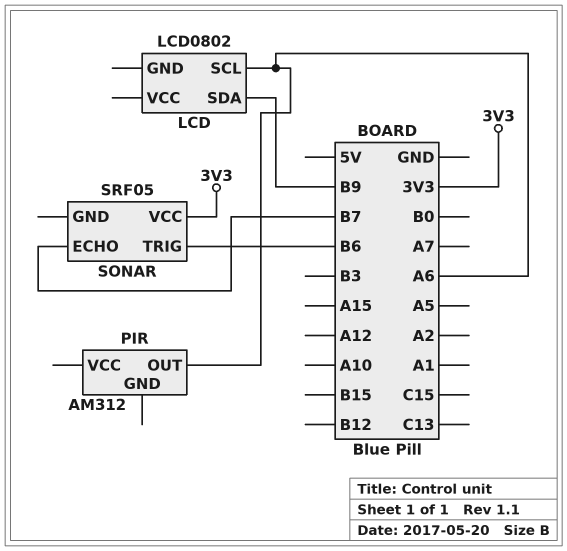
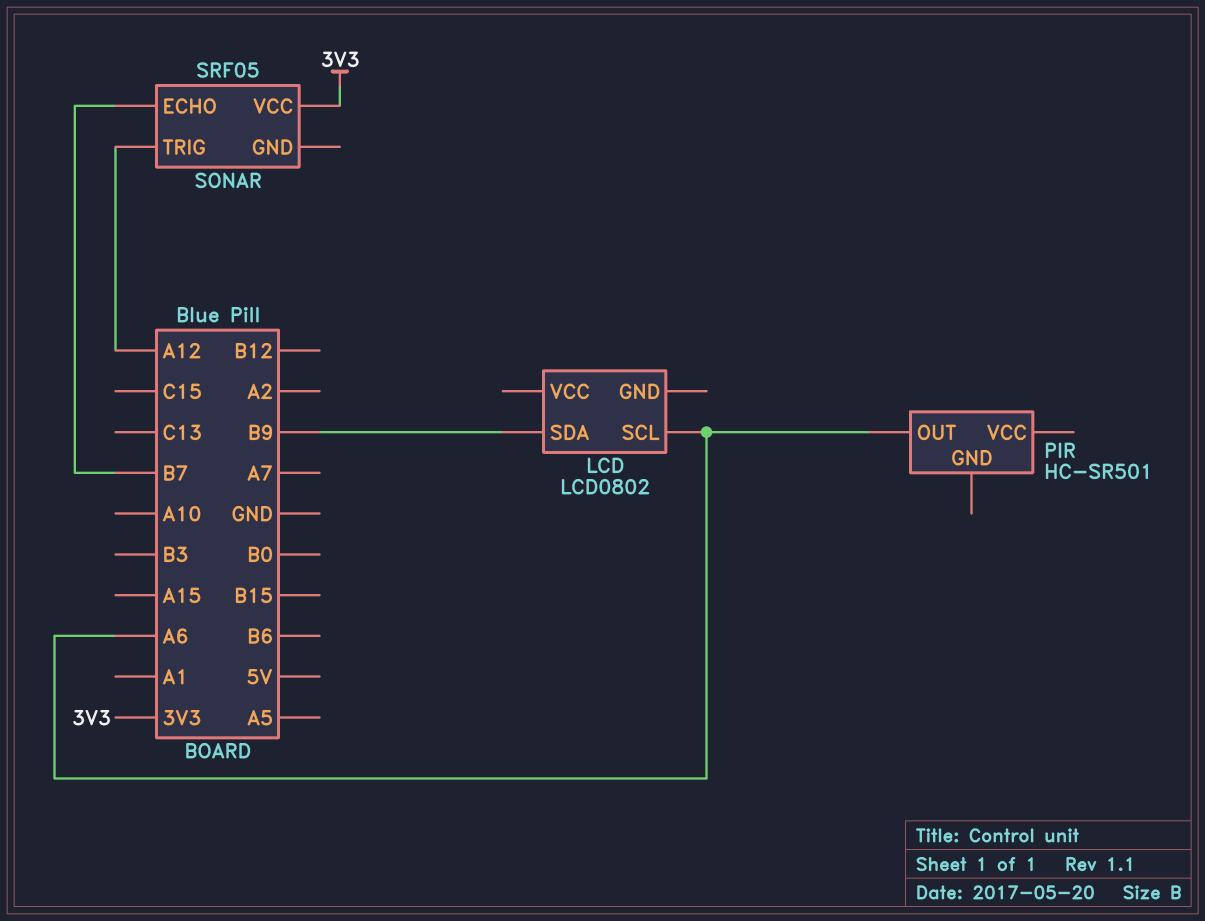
PIR: AM312 -> HC-SR501
SONAR pin TRIG: B6 -> A12

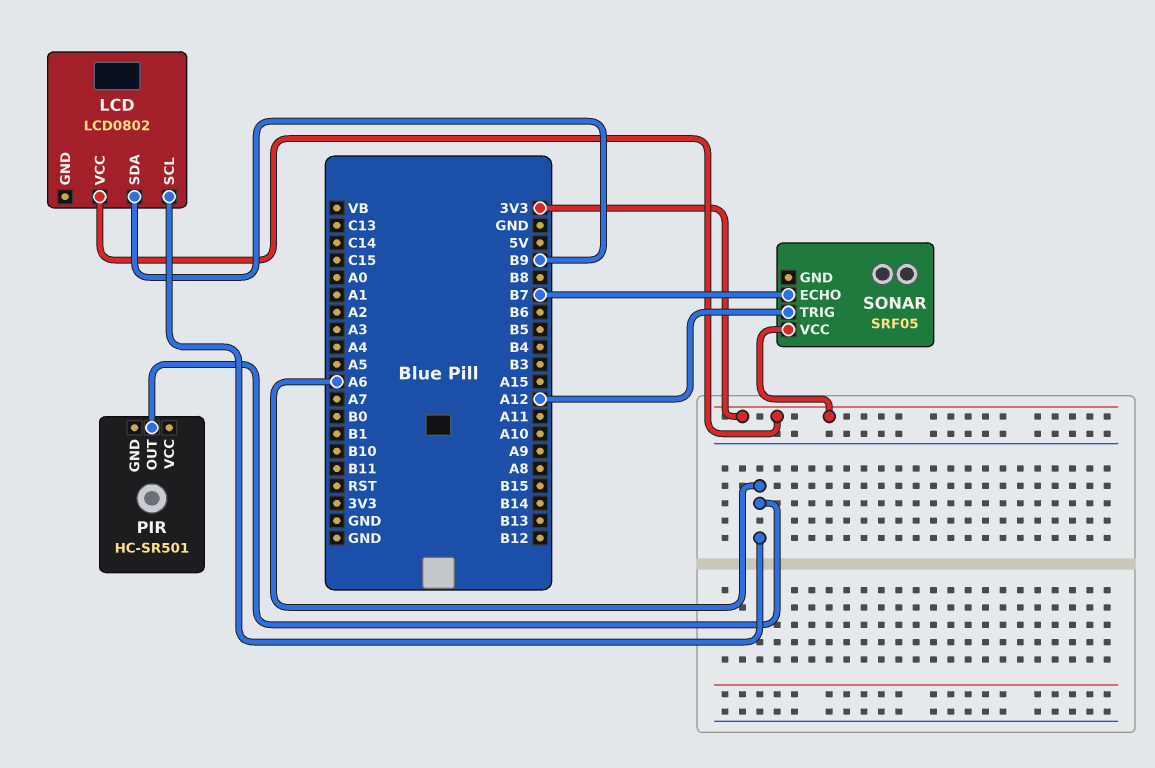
LCD pin VCC: none -> 3V3

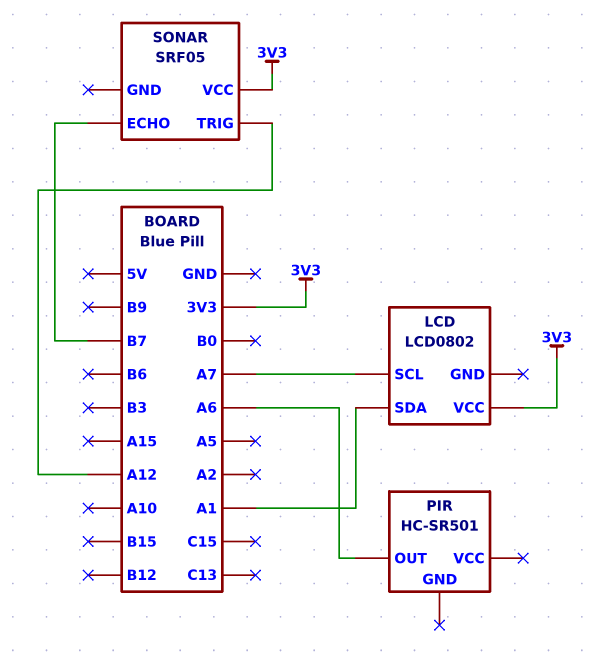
LCD pin SCL: A6 -> A7
LCD pin SDA: B9 -> A1

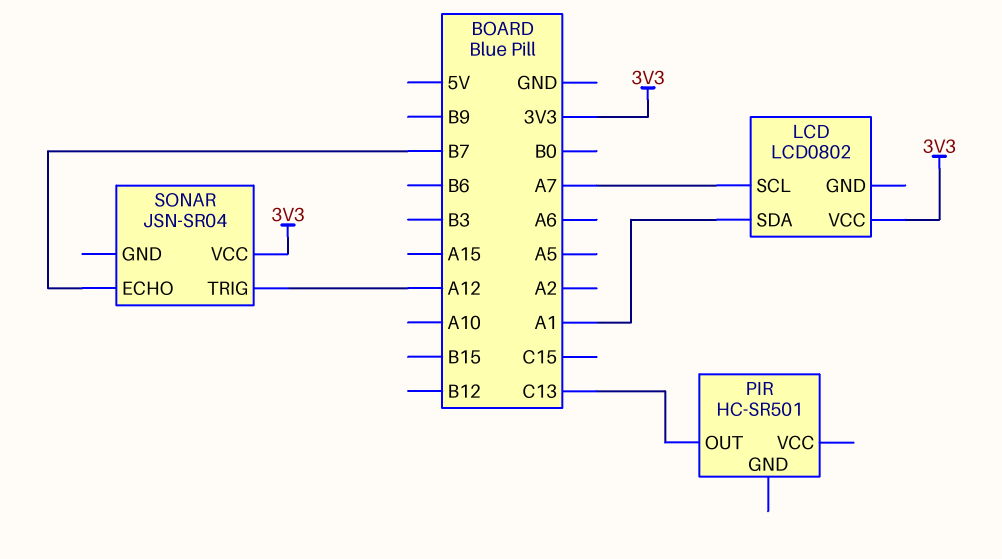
PIR pin OUT: A6 -> C13
SONAR: SRF05 -> JSN-SR04

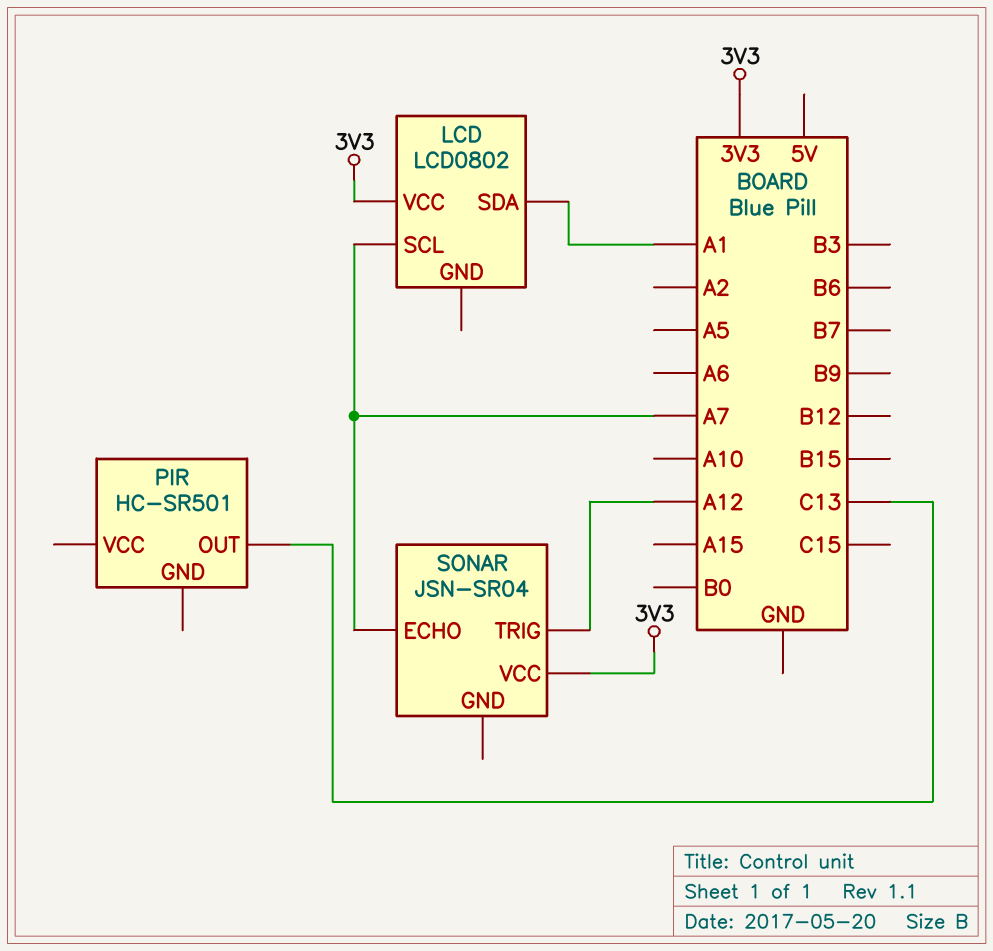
SONAR pin ECHO: B7 -> A7

